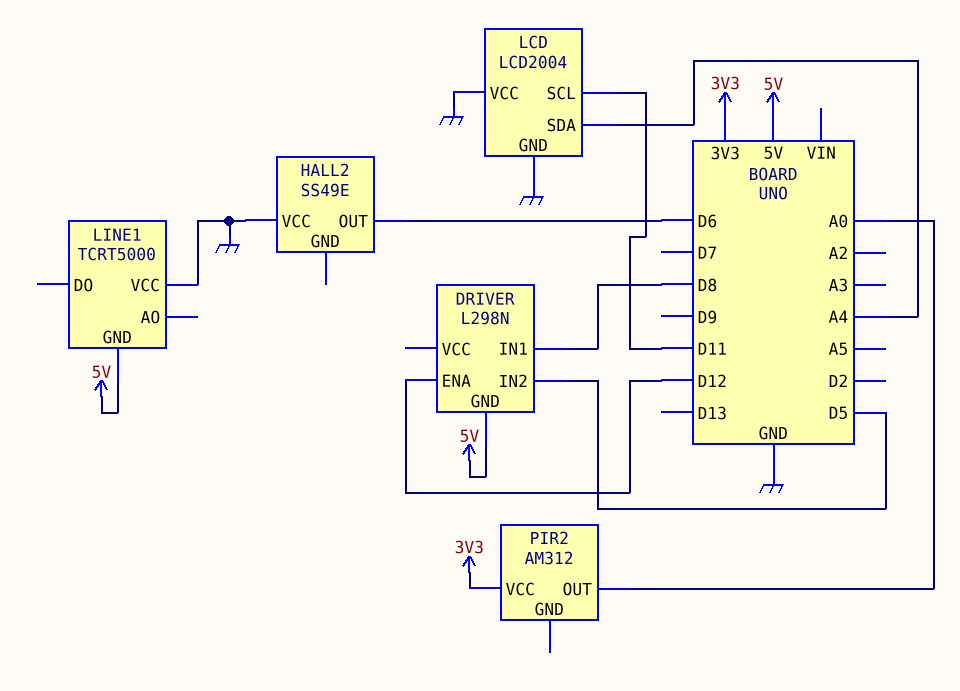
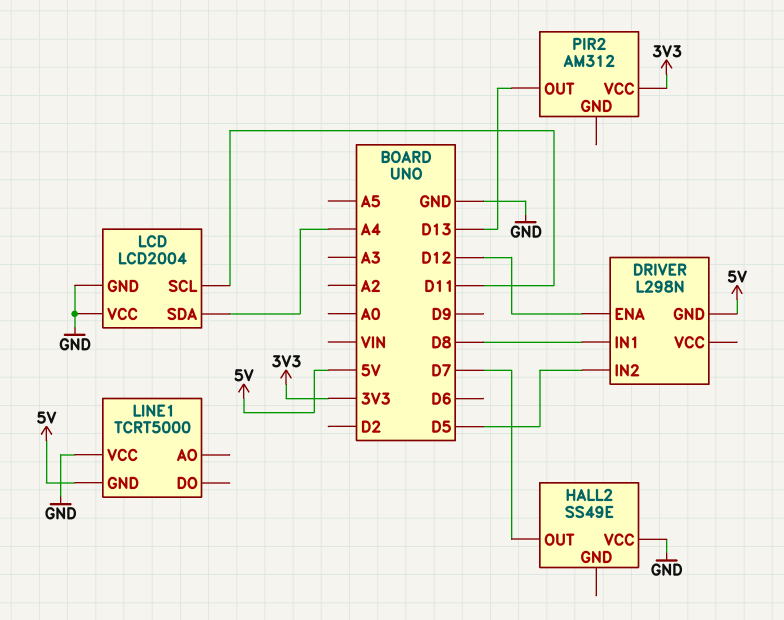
HALL2 pin OUT: D6 -> D7
PIR2 pin OUT: A0 -> D13

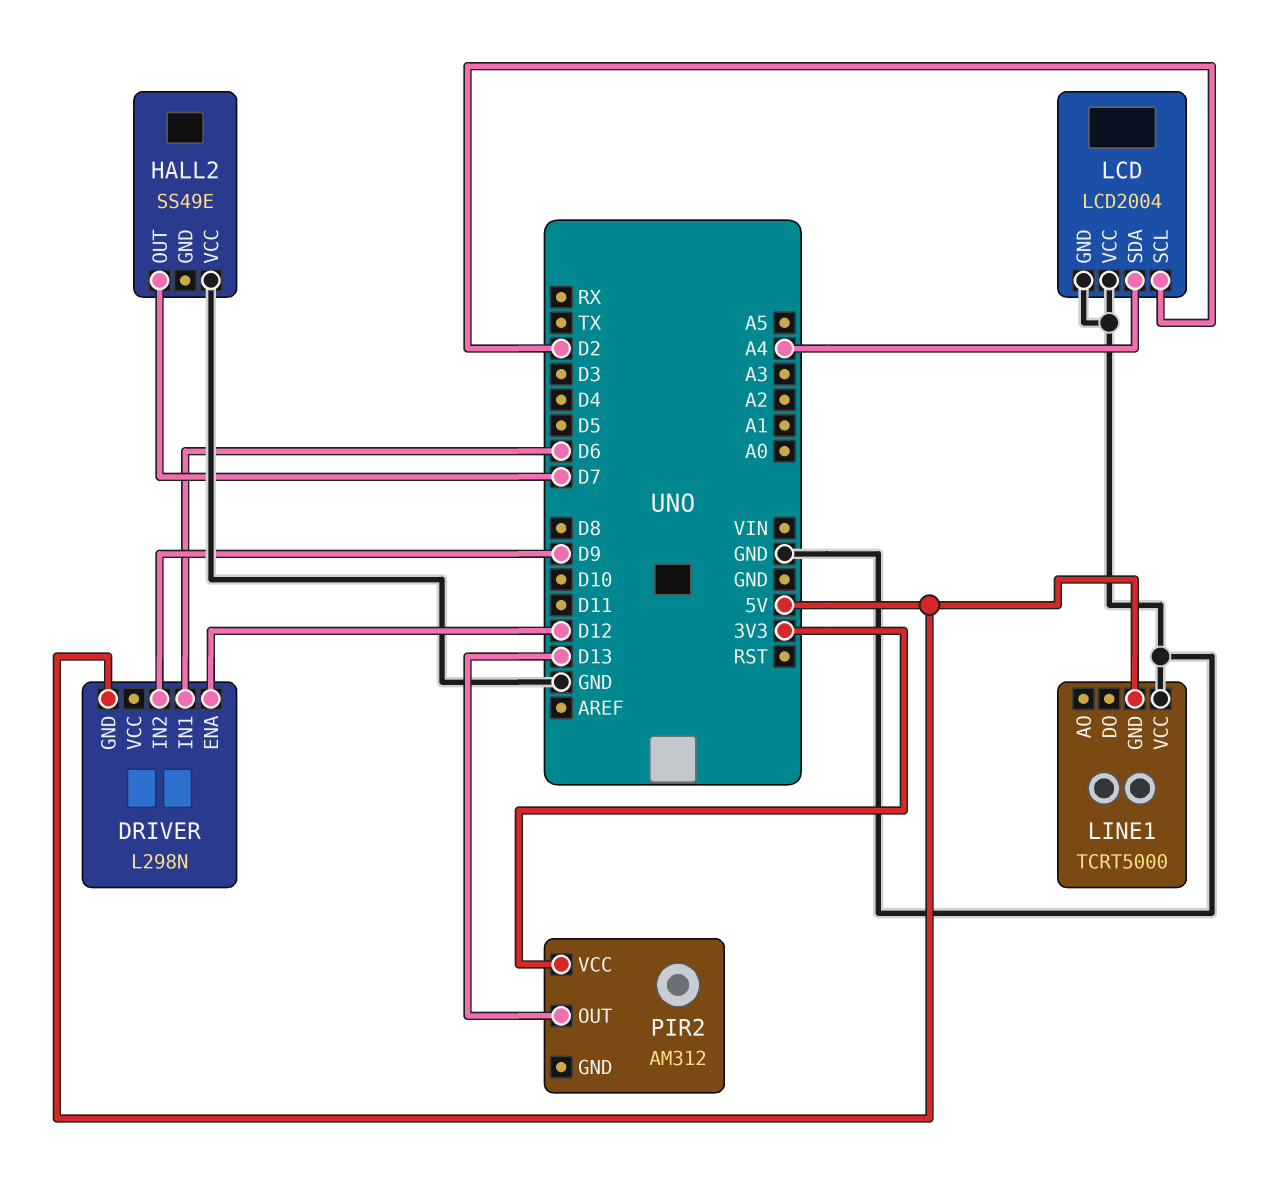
DRIVER pin IN1: D8 -> D6
DRIVER pin IN2: D5 -> D9
LCD pin SCL: D11 -> D2

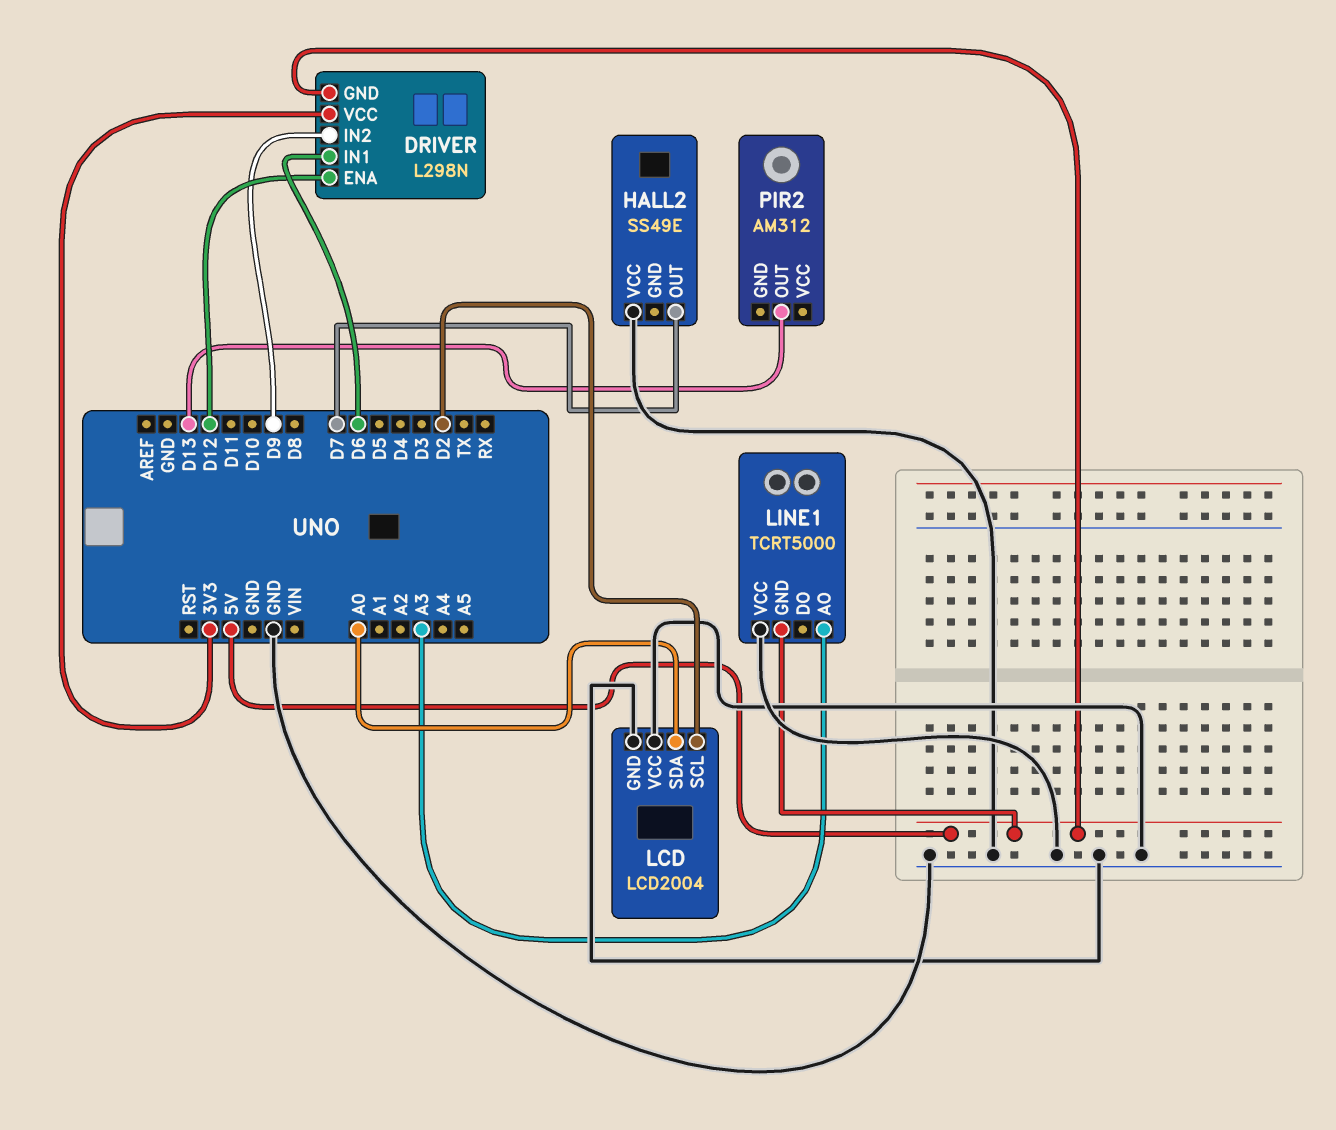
DRIVER pin VCC: none -> 3V3
LCD pin SDA: A4 -> A0
LINE1 pin AO: none -> A3
PIR2 pin VCC: 3V3 -> none

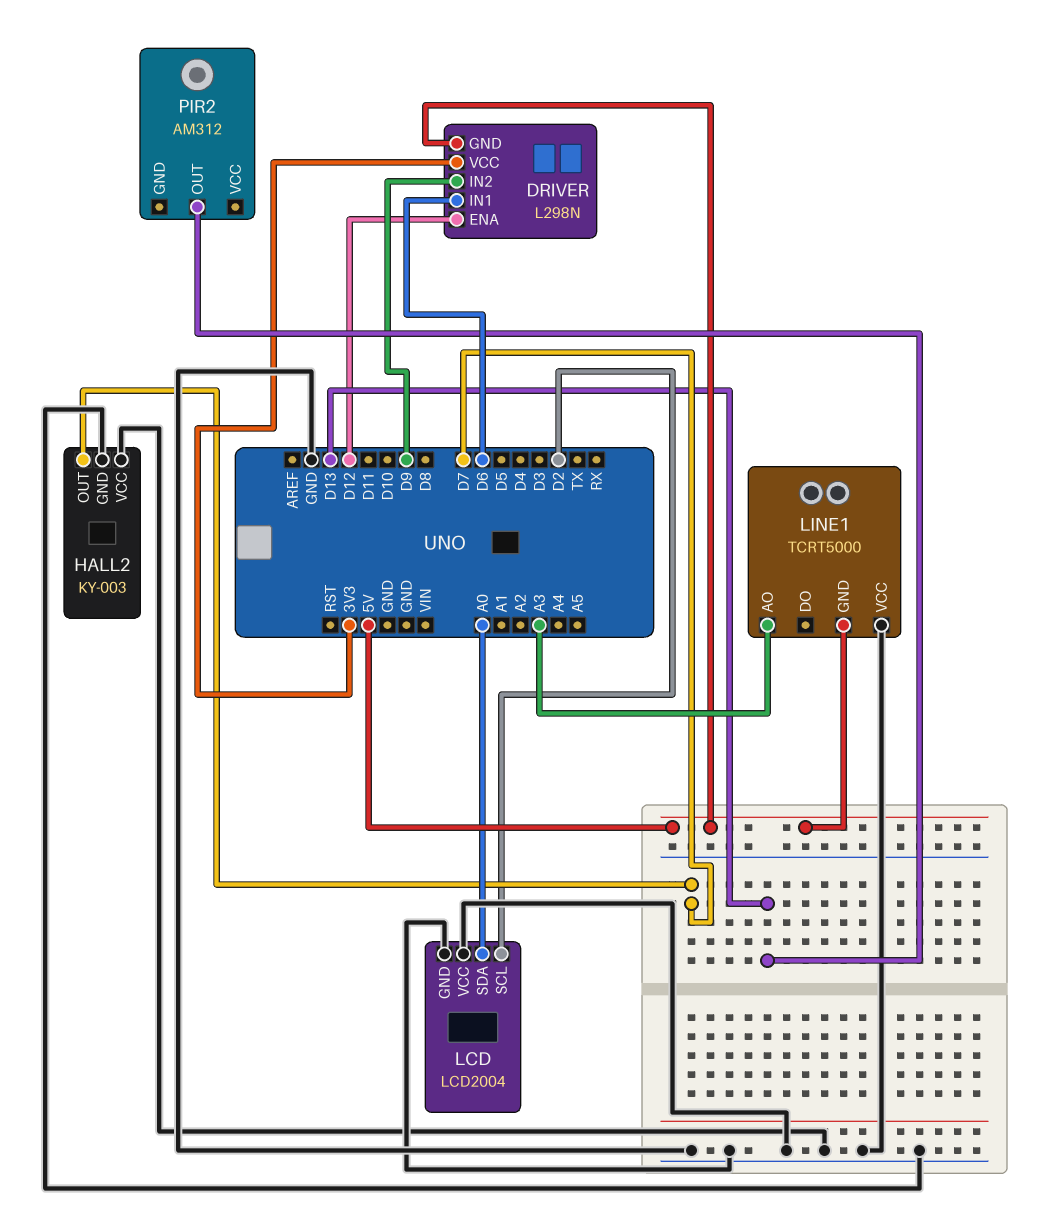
HALL2: SS49E -> KY-003
HALL2 pin GND: none -> GND

